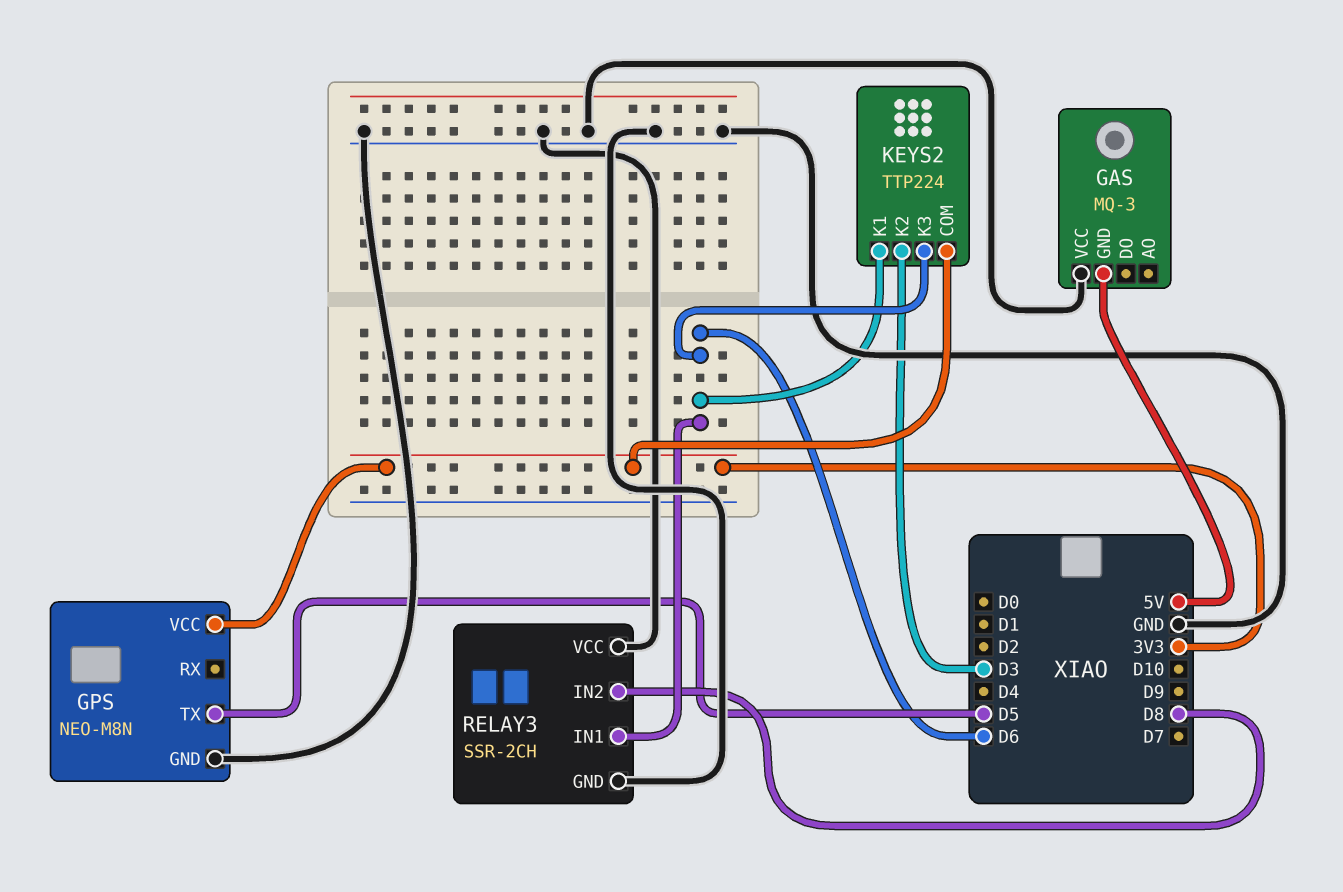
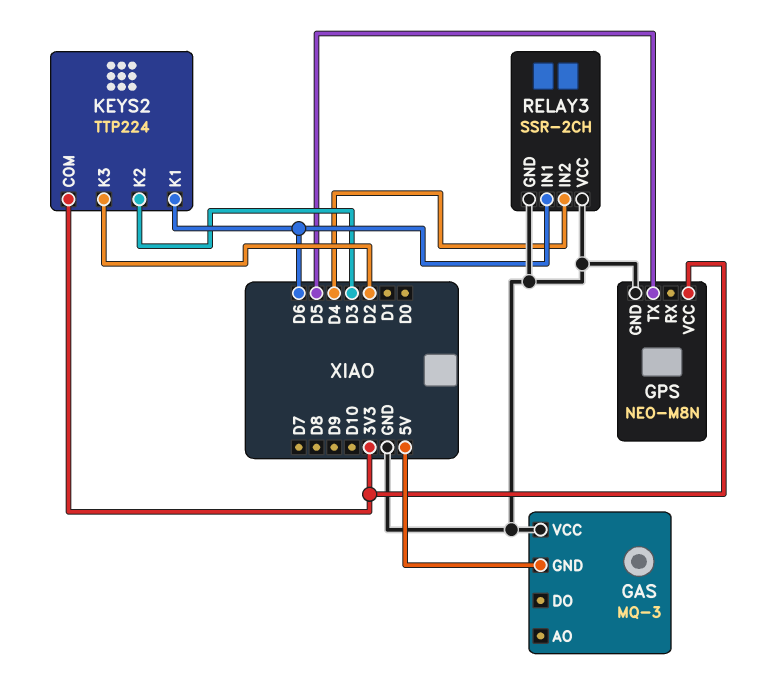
KEYS2 pin K3: D6 -> D2
RELAY3 pin IN2: D8 -> D4

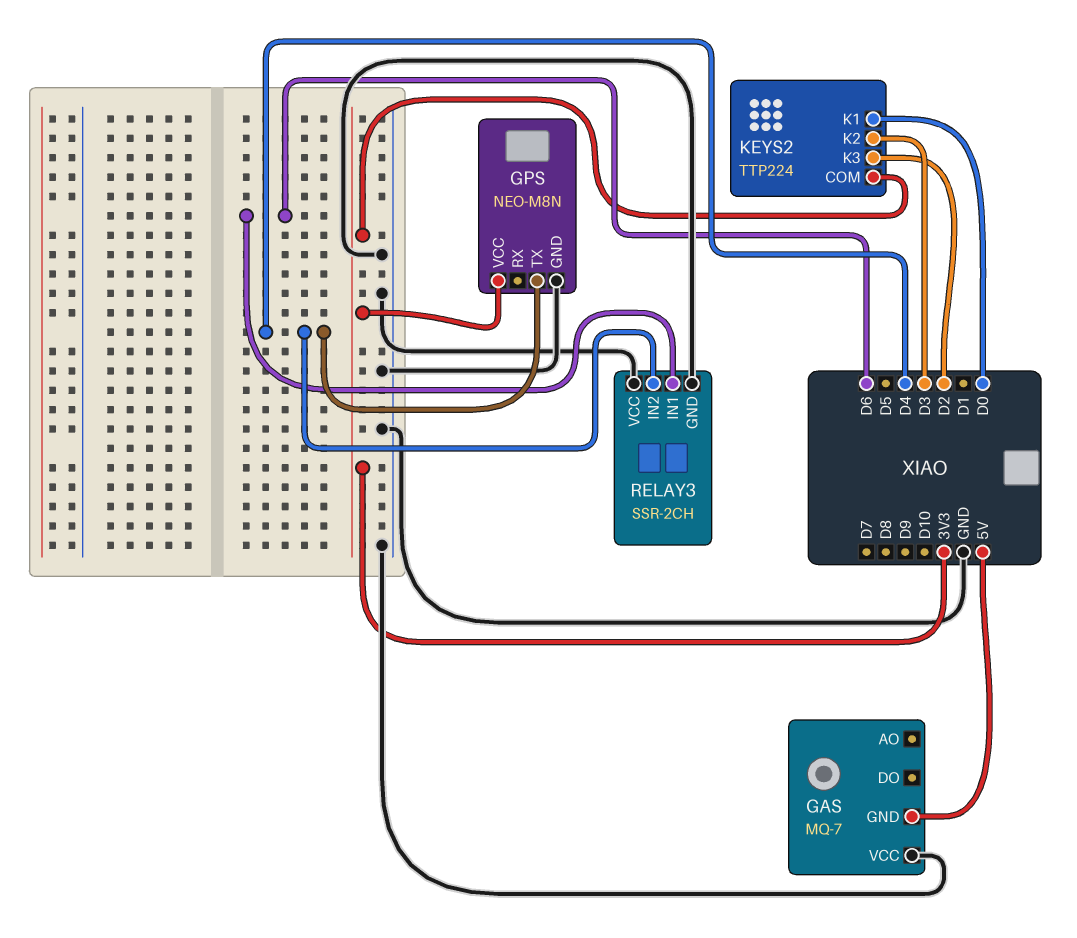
GAS: MQ-3 -> MQ-7
GPS pin TX: D5 -> D4
KEYS2 pin K1: D6 -> D0

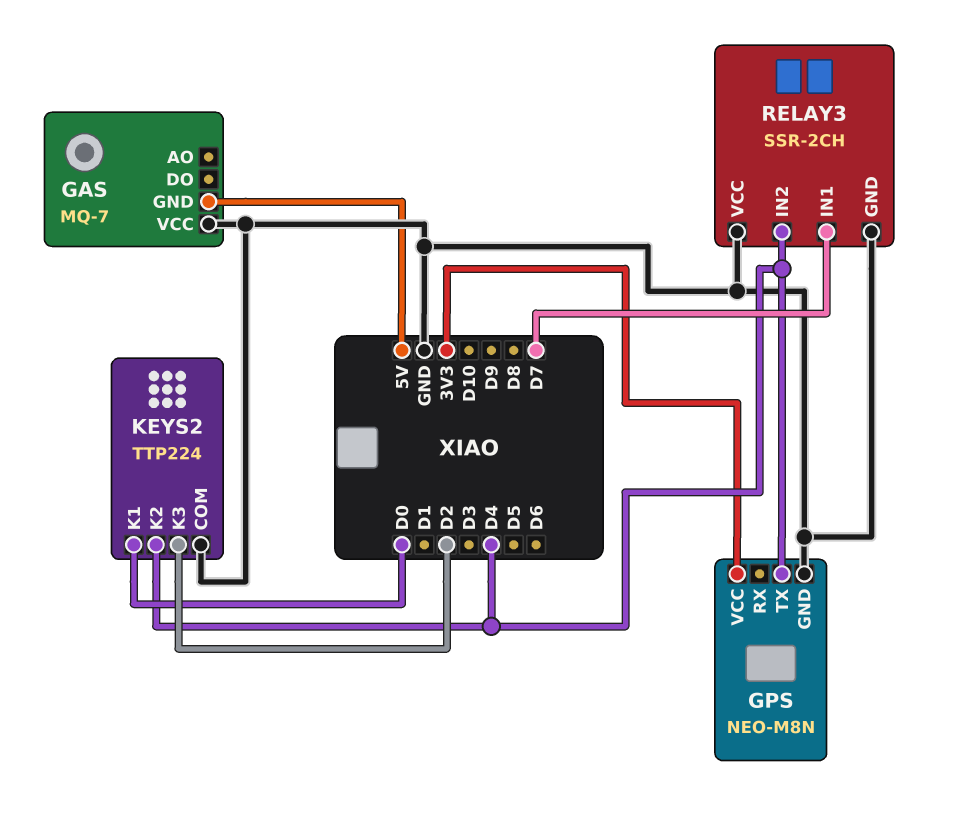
KEYS2 pin COM: 3V3 -> GND
KEYS2 pin K2: D3 -> D4
RELAY3 pin IN1: D6 -> D7

